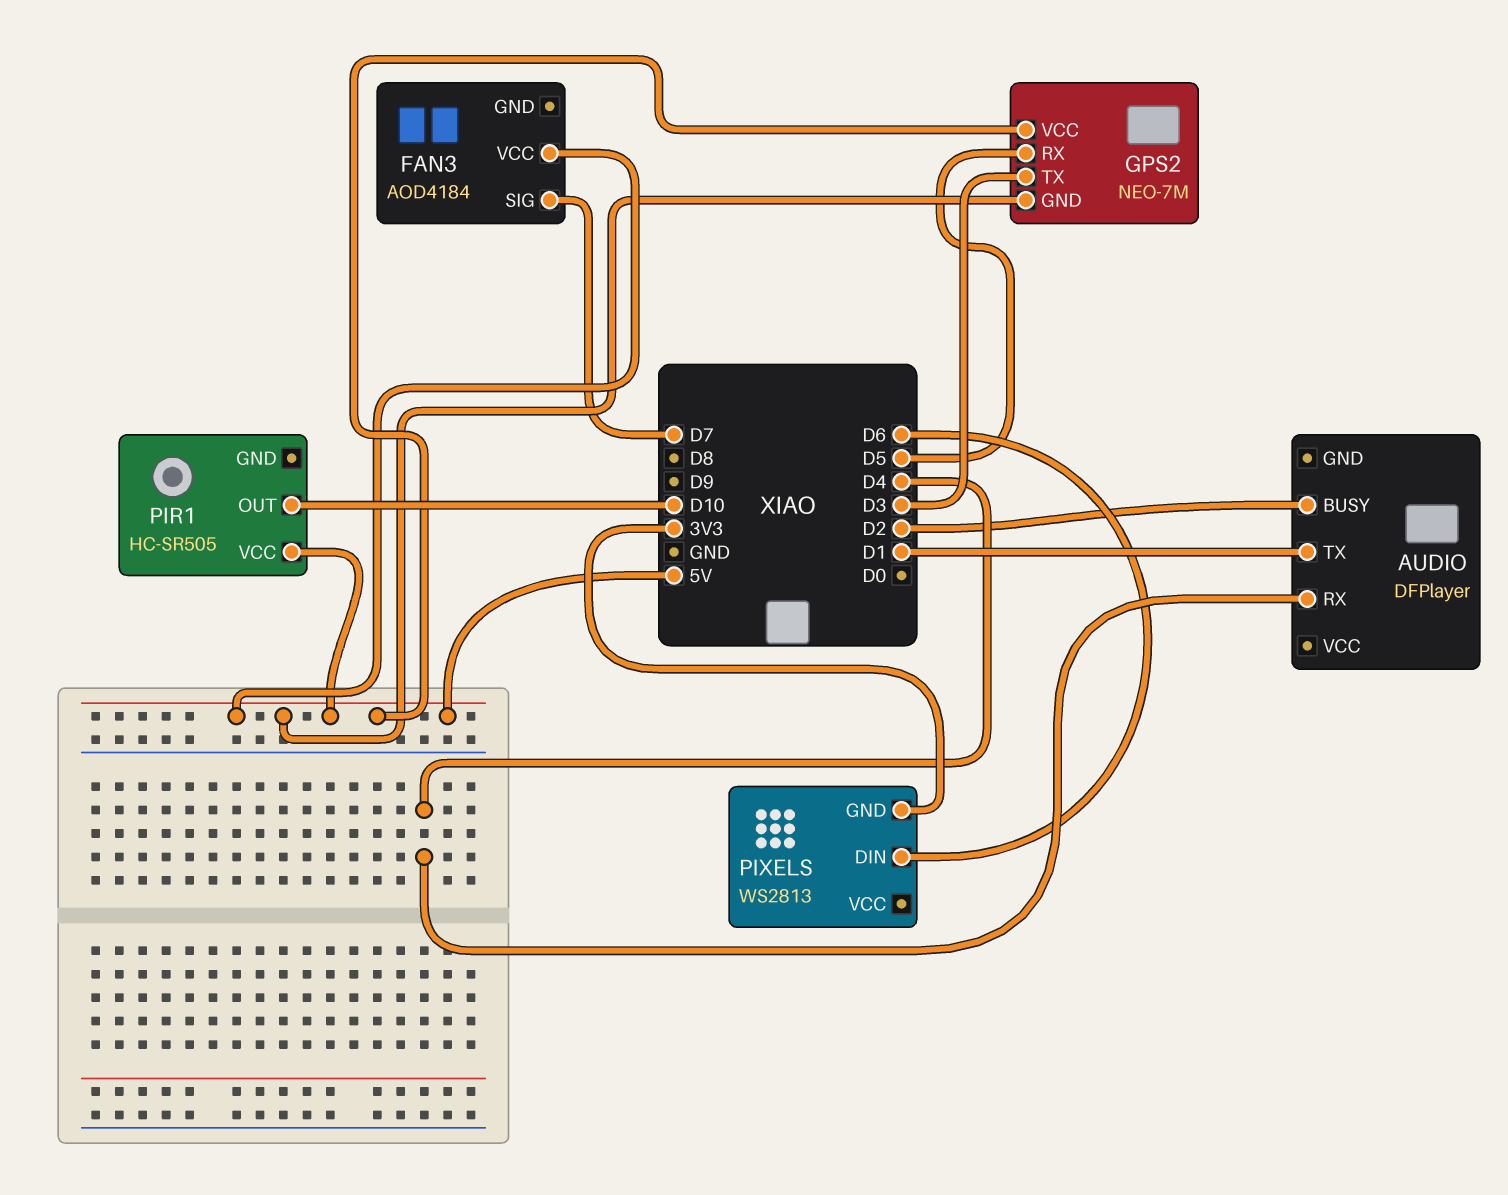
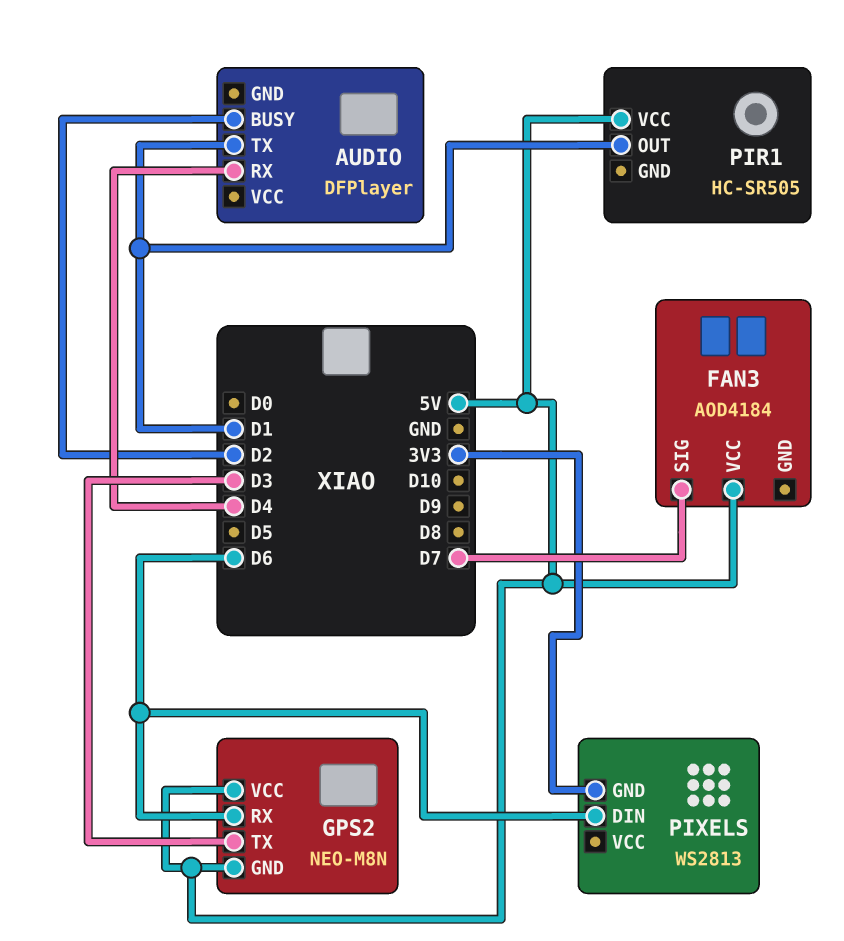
GPS2: NEO-7M -> NEO-M8N
GPS2 pin RX: D5 -> D6
PIR1 pin OUT: D10 -> D1

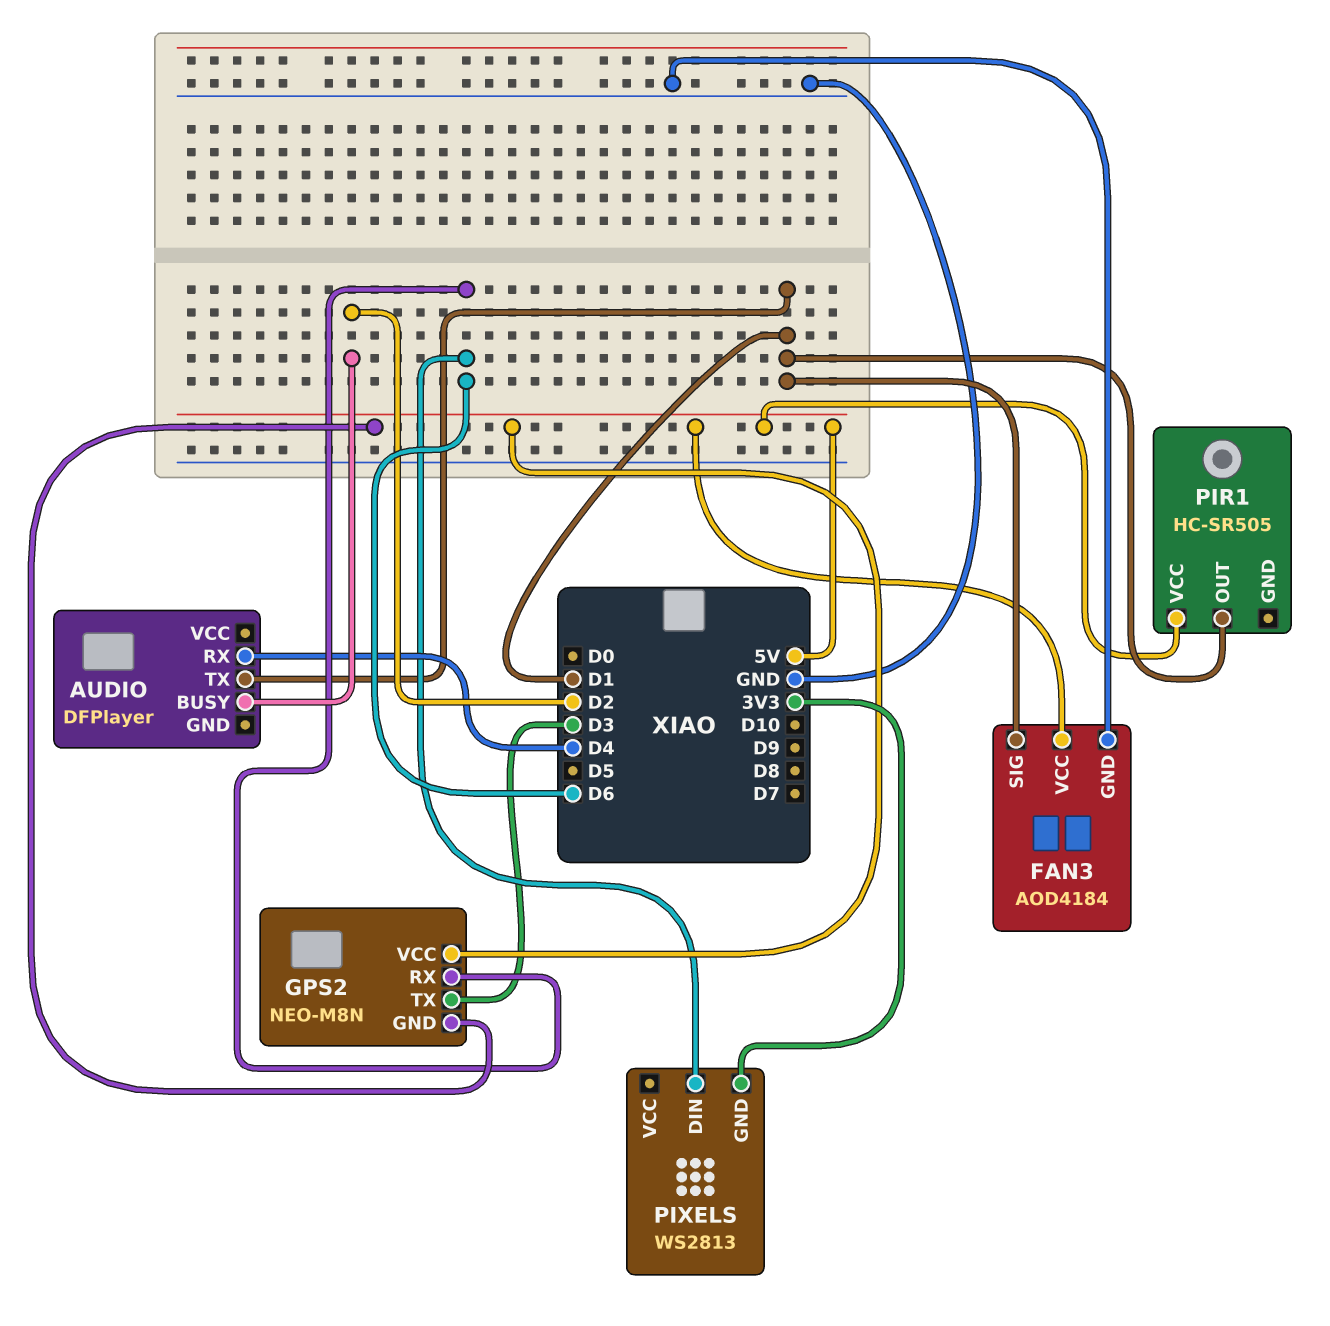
FAN3 pin GND: none -> GND
FAN3 pin SIG: D7 -> D1

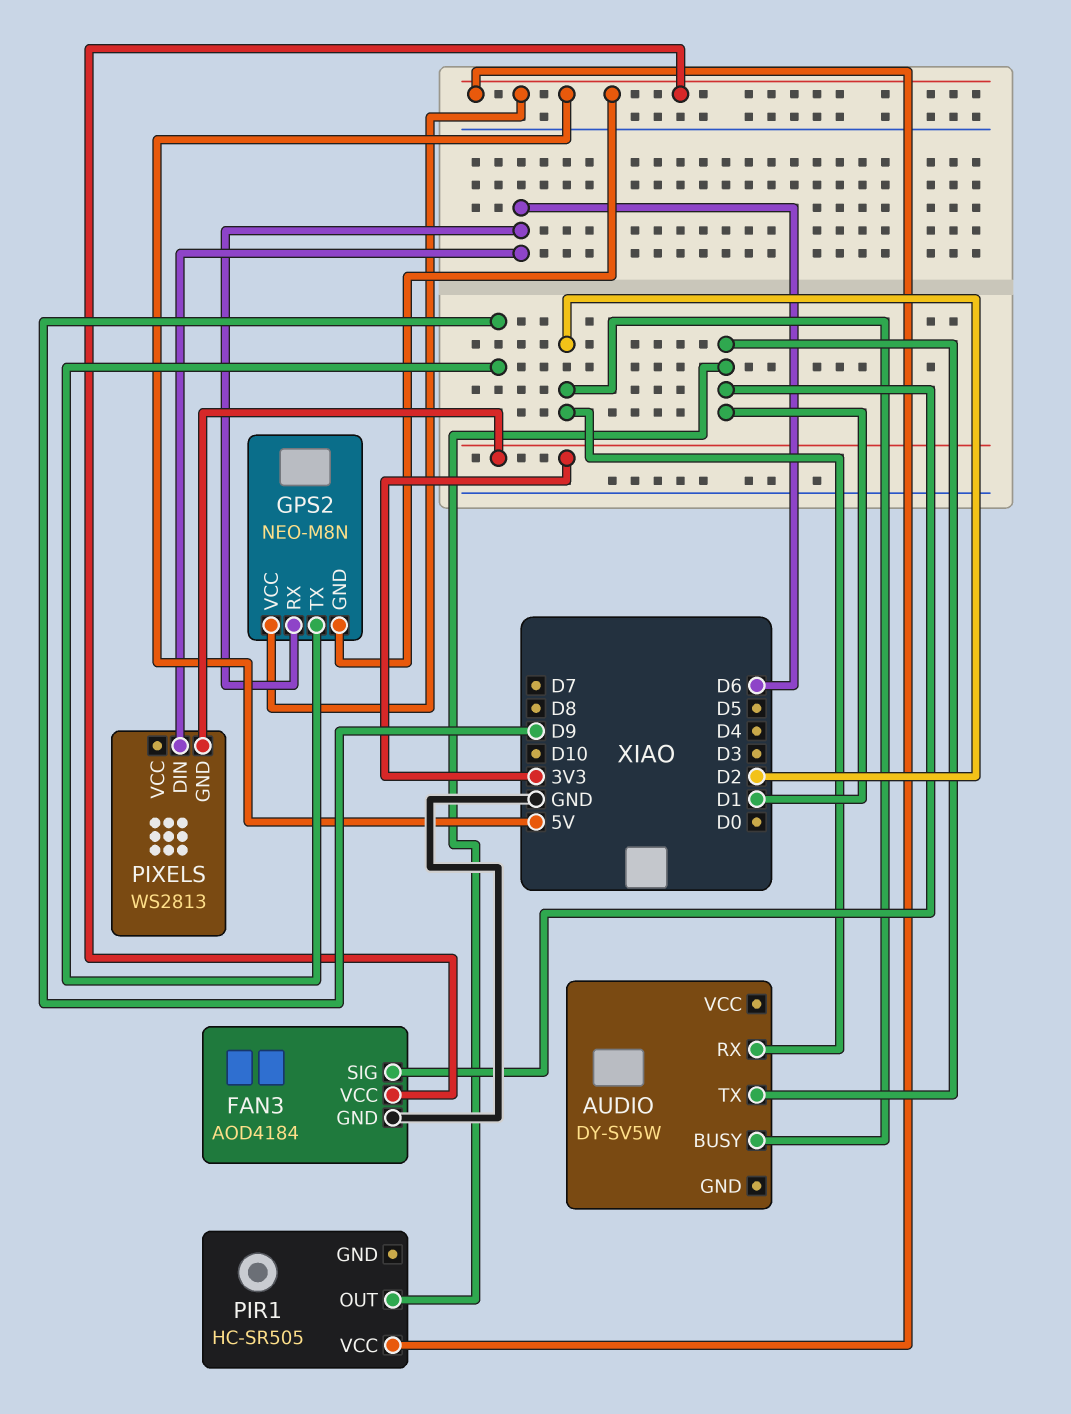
AUDIO: DFPlayer -> DY-SV5W
AUDIO pin RX: D4 -> D2
GPS2 pin TX: D3 -> D9

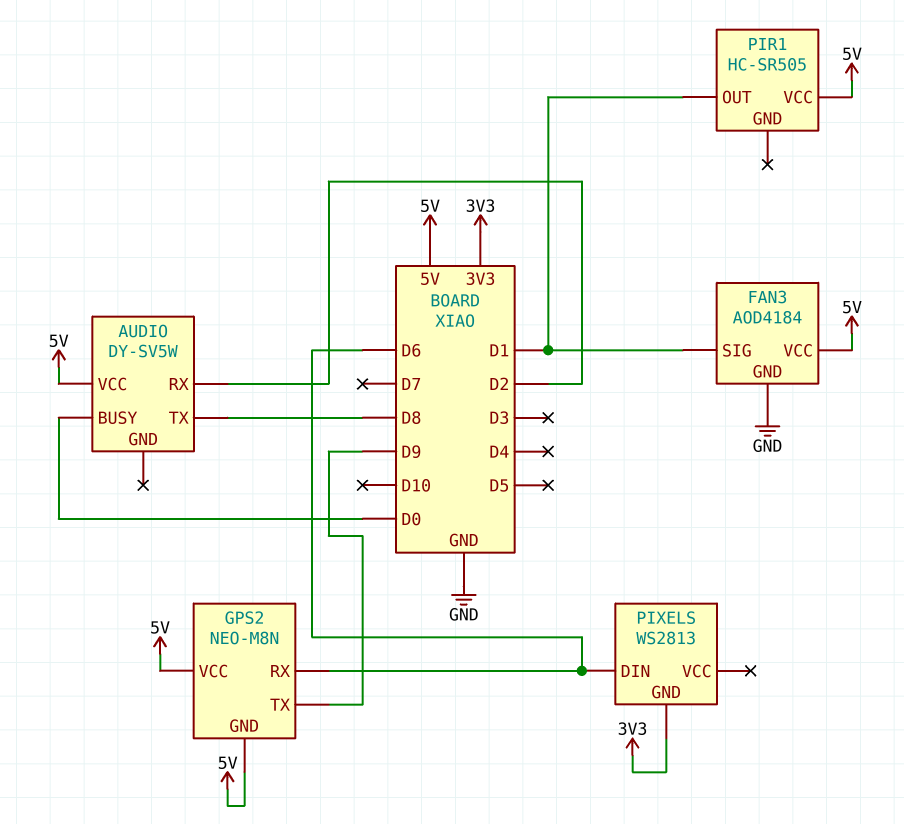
AUDIO pin BUSY: D2 -> D0
AUDIO pin TX: D1 -> D8
AUDIO pin VCC: none -> 5V

